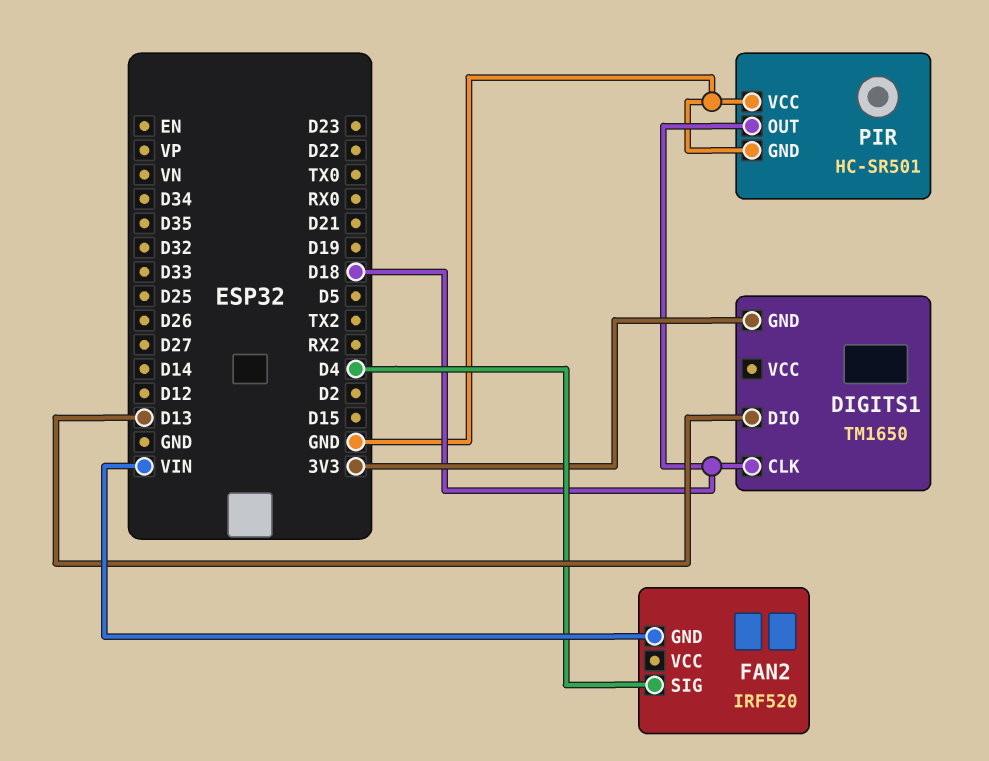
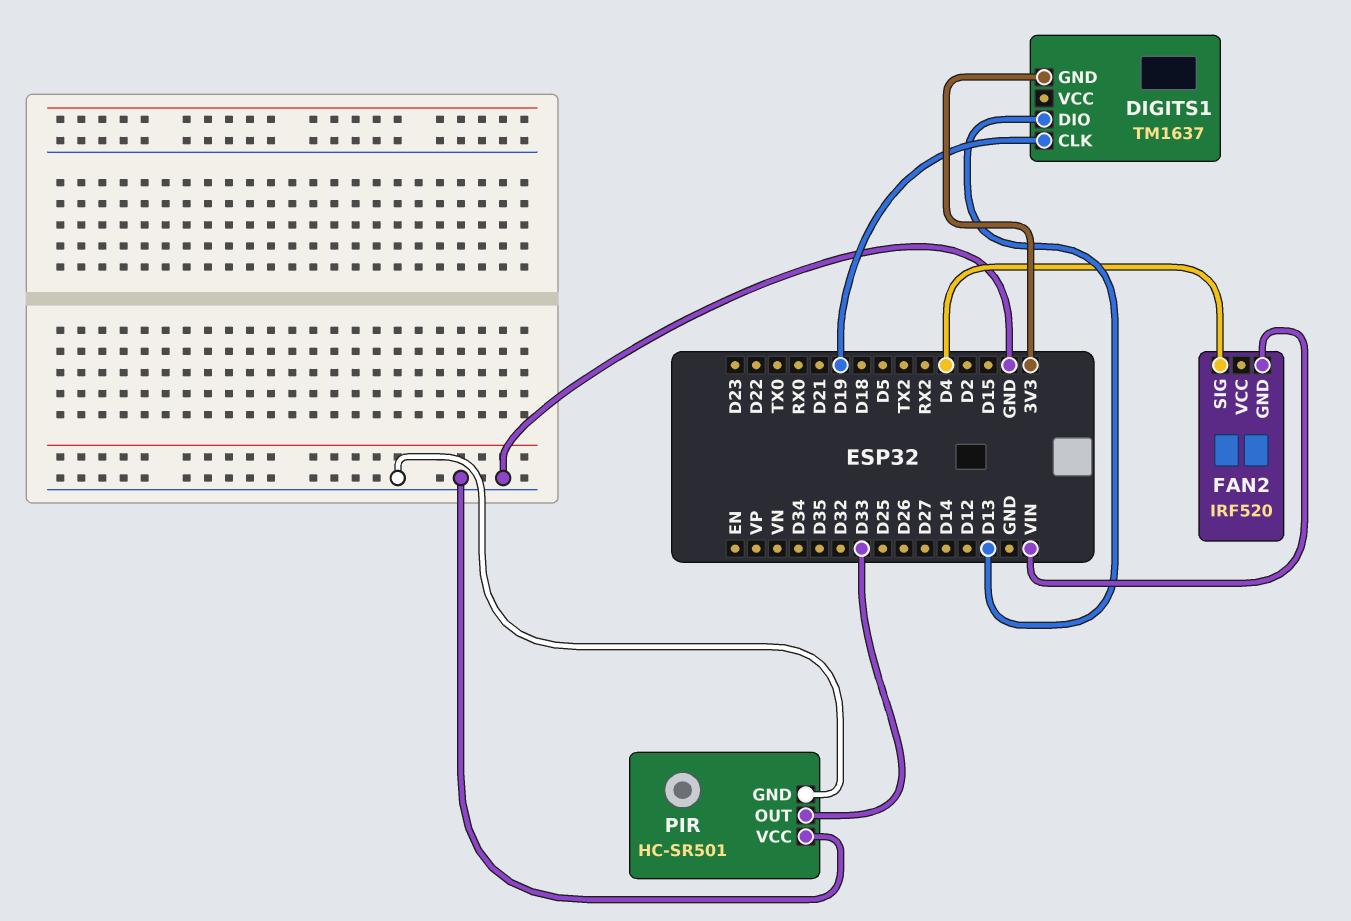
DIGITS1: TM1650 -> TM1637
DIGITS1 pin CLK: D18 -> D19
PIR pin OUT: D18 -> D33

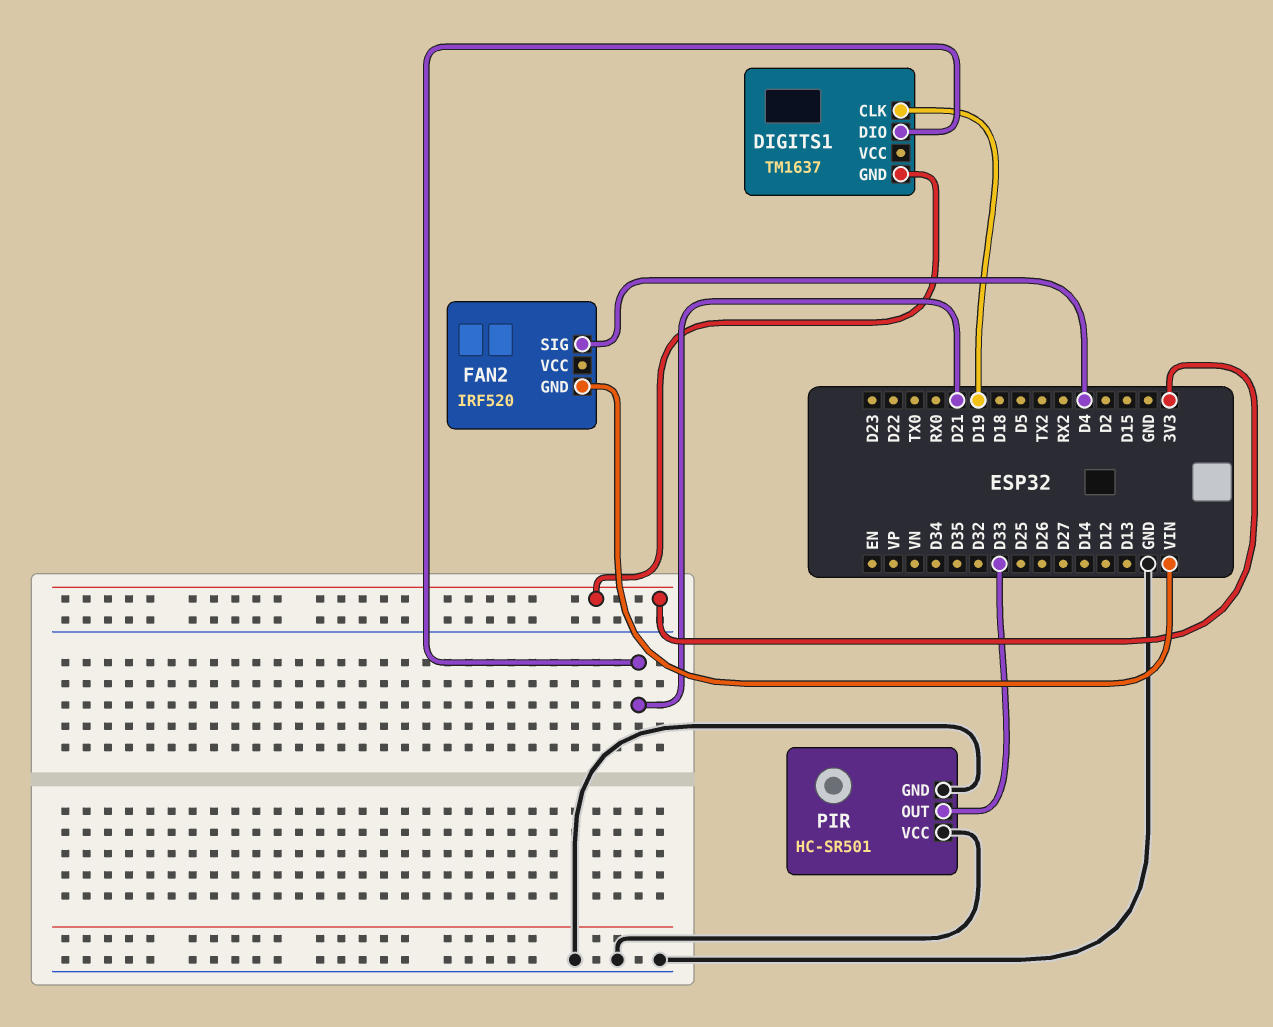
DIGITS1 pin DIO: D13 -> D21

